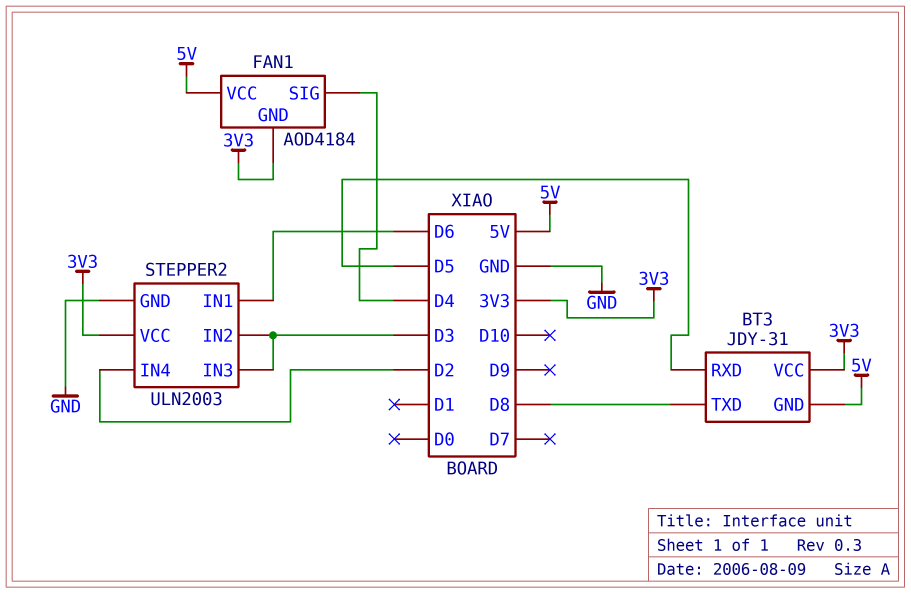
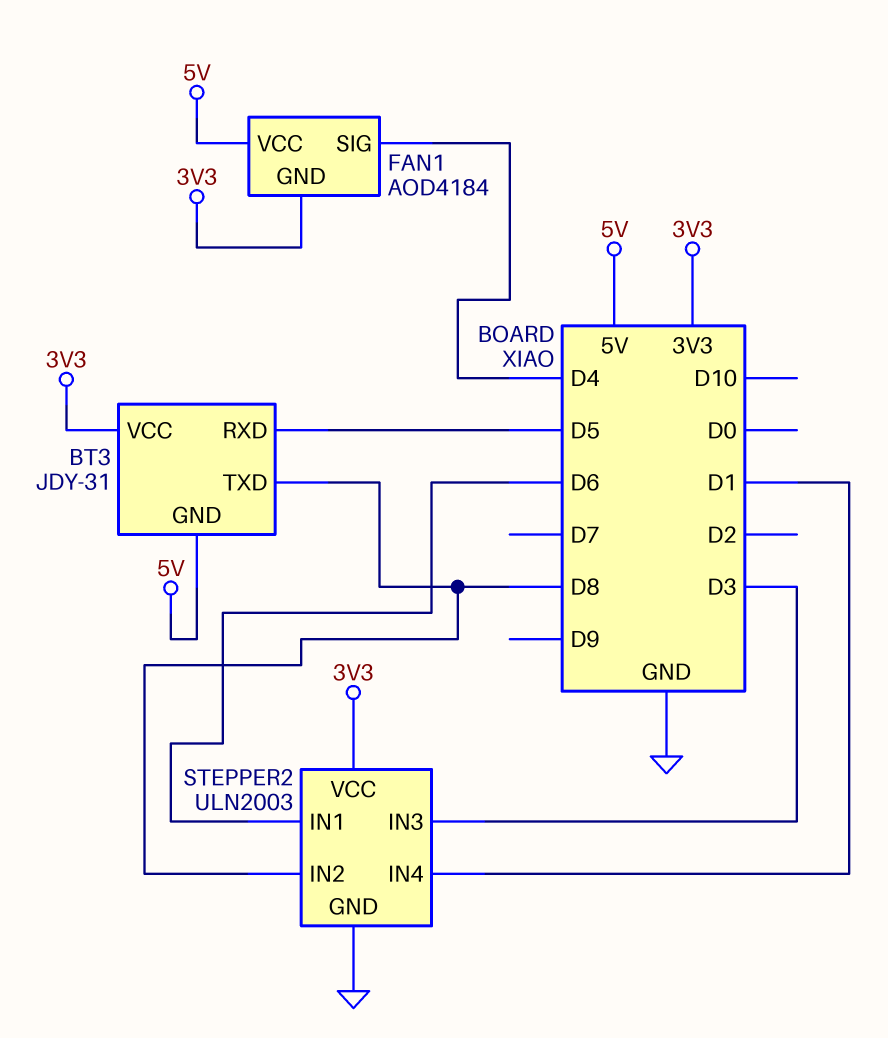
STEPPER2 pin IN2: D3 -> D8
STEPPER2 pin IN4: D2 -> D1

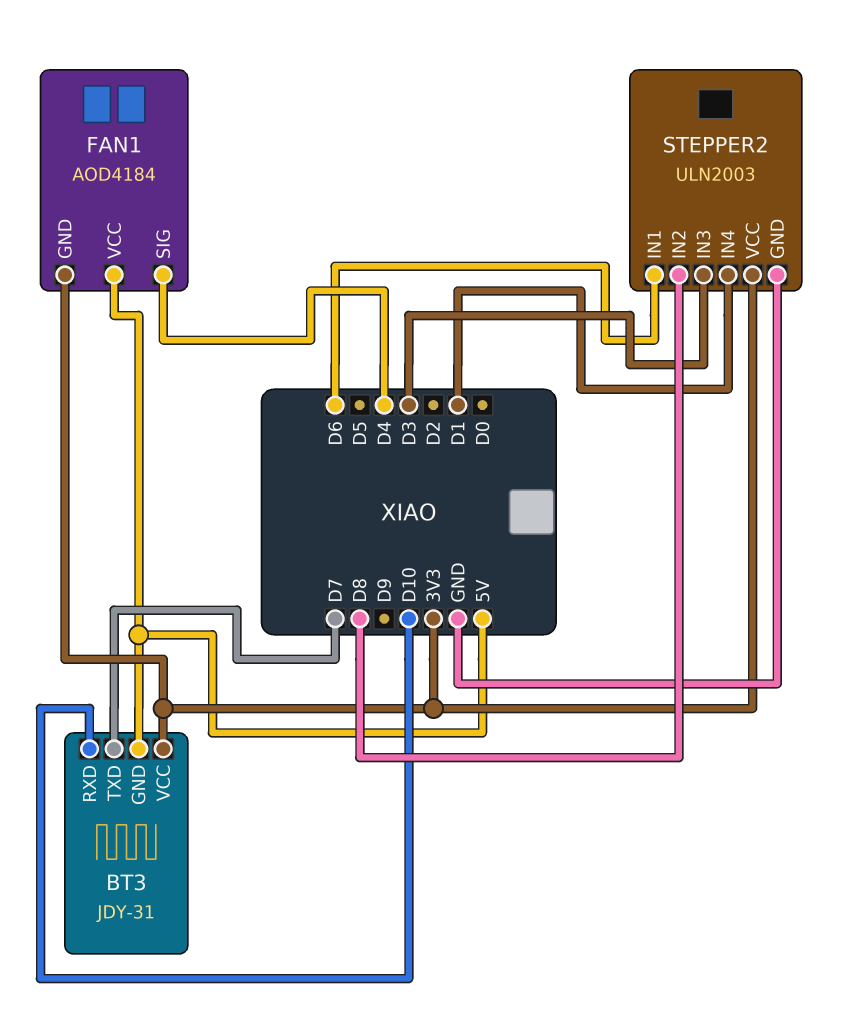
BT3 pin RXD: D5 -> D10
BT3 pin TXD: D8 -> D7

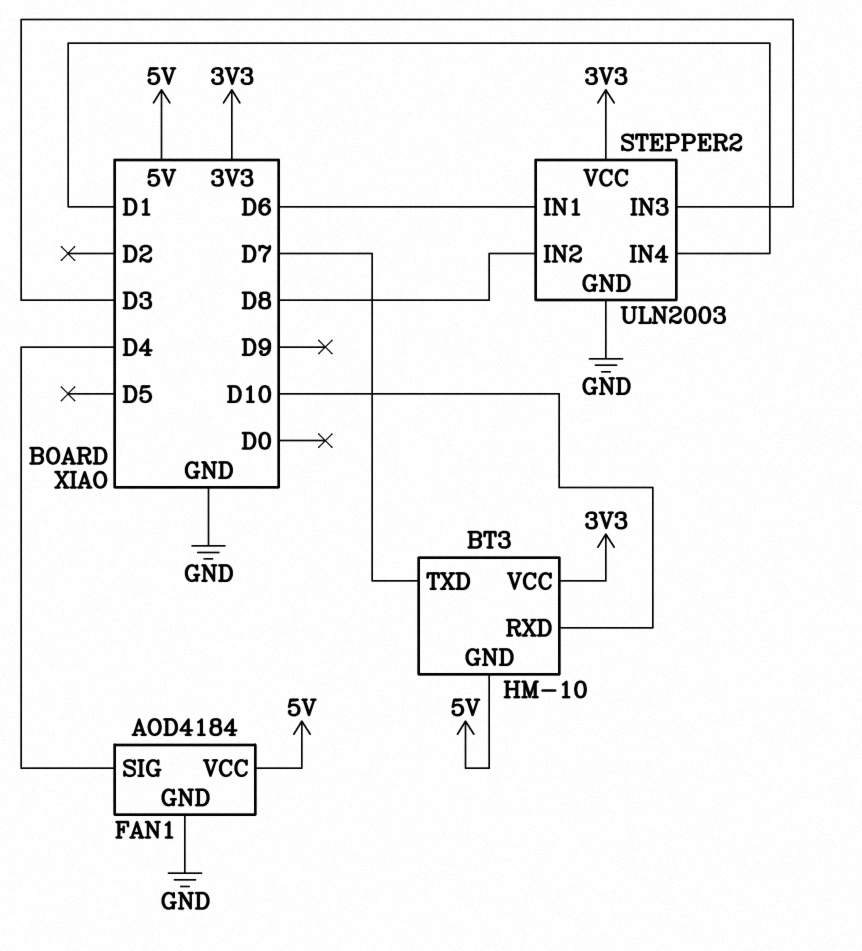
BT3: JDY-31 -> HM-10
FAN1 pin GND: 3V3 -> GND

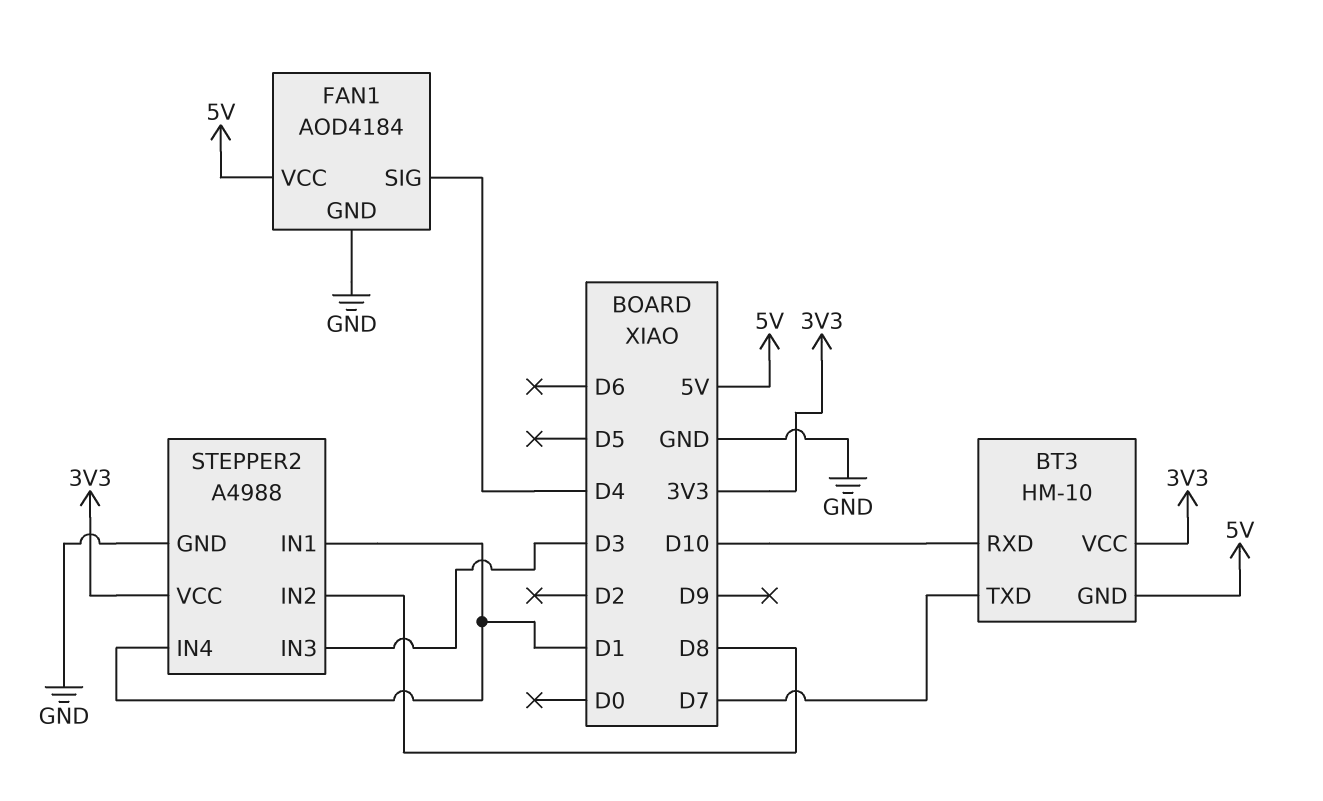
STEPPER2: ULN2003 -> A4988
STEPPER2 pin IN1: D6 -> D1

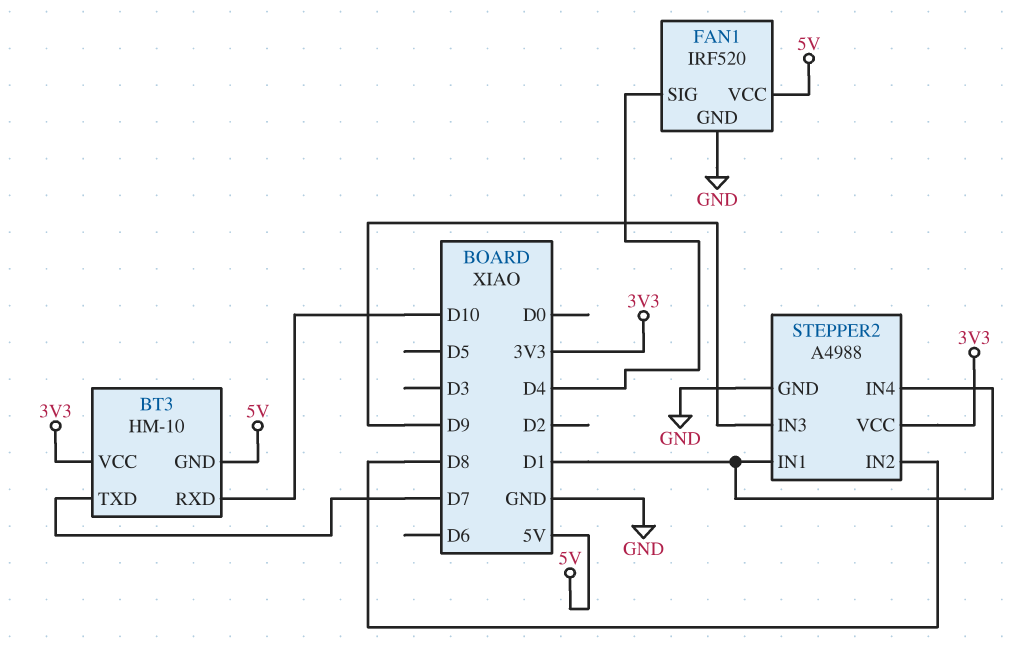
FAN1: AOD4184 -> IRF520
STEPPER2 pin IN3: D3 -> D9

